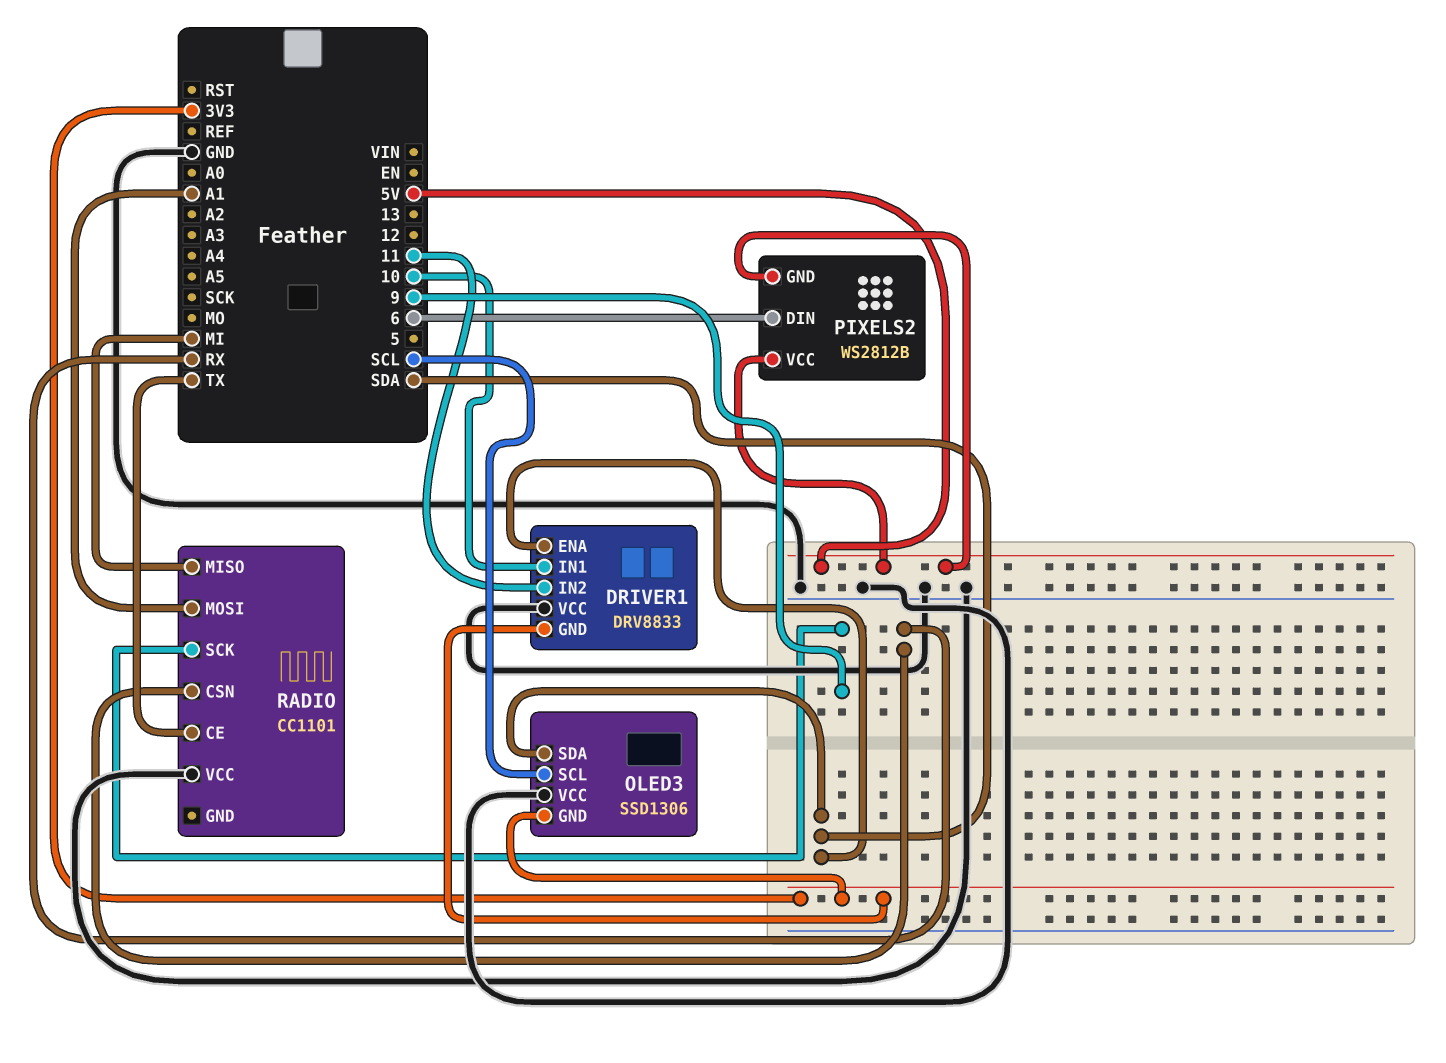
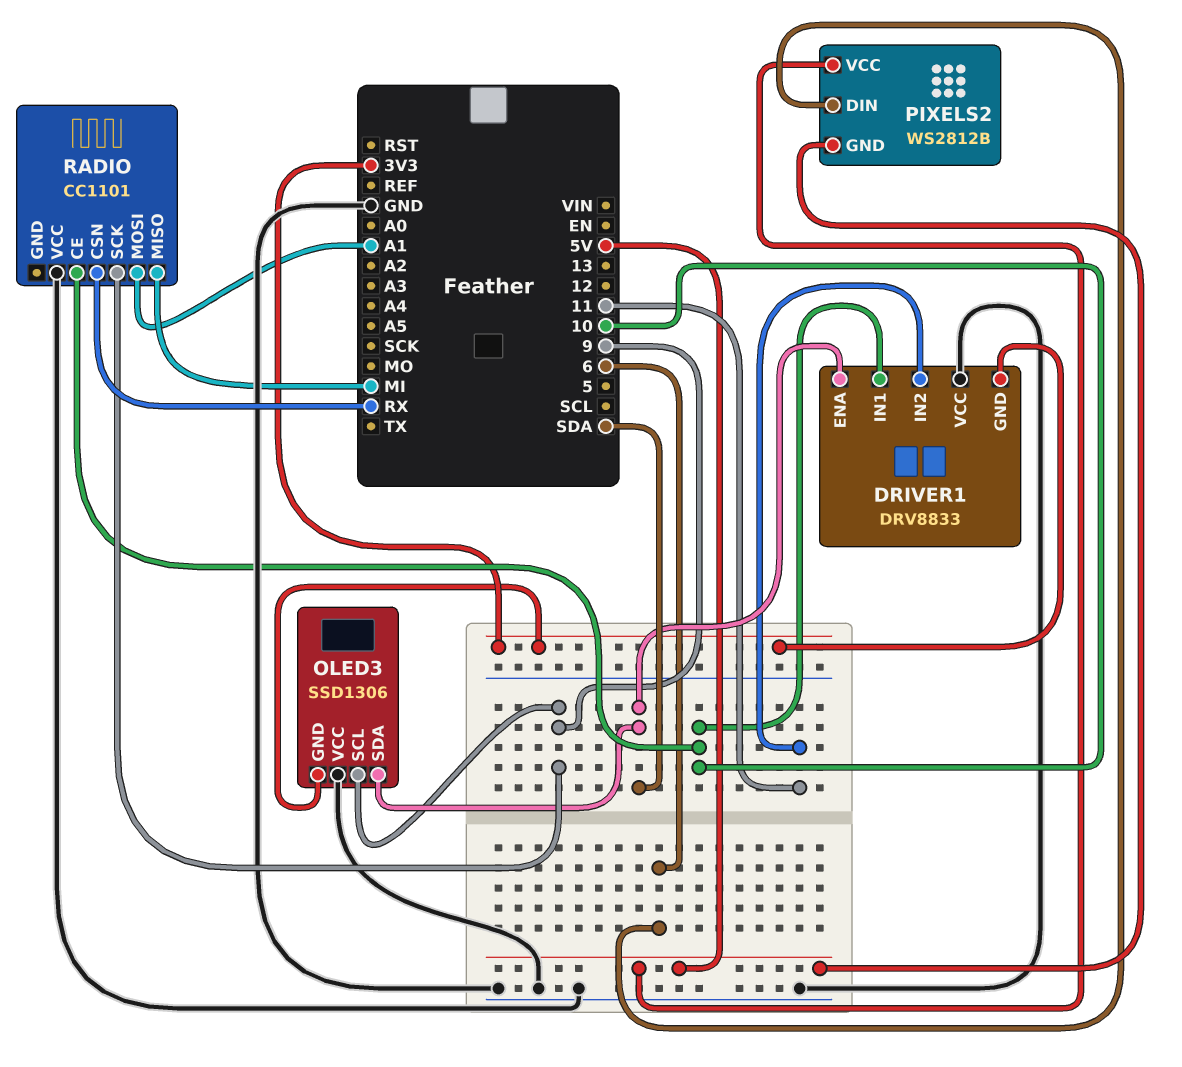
OLED3 pin SCL: SCL -> 9
RADIO pin CE: TX -> 10

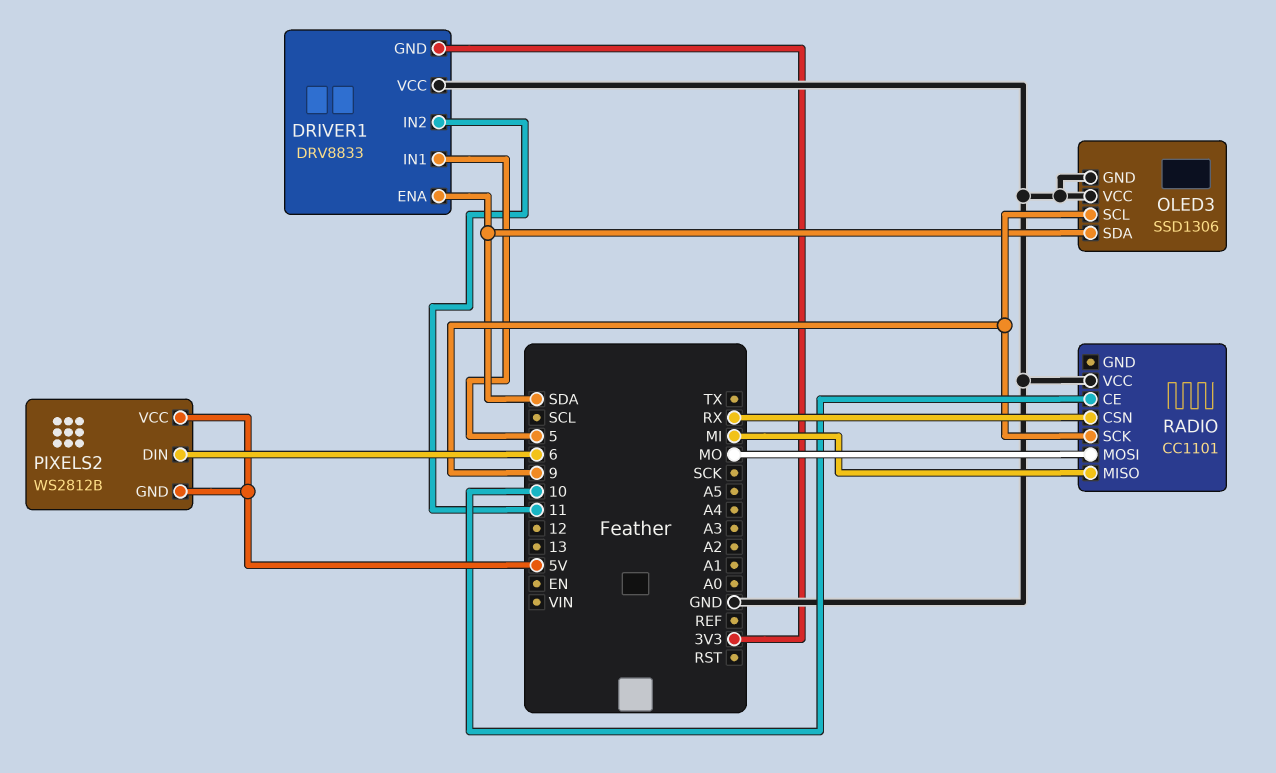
DRIVER1 pin IN1: 10 -> 5
OLED3 pin GND: 3V3 -> GND
RADIO pin MOSI: A1 -> MO

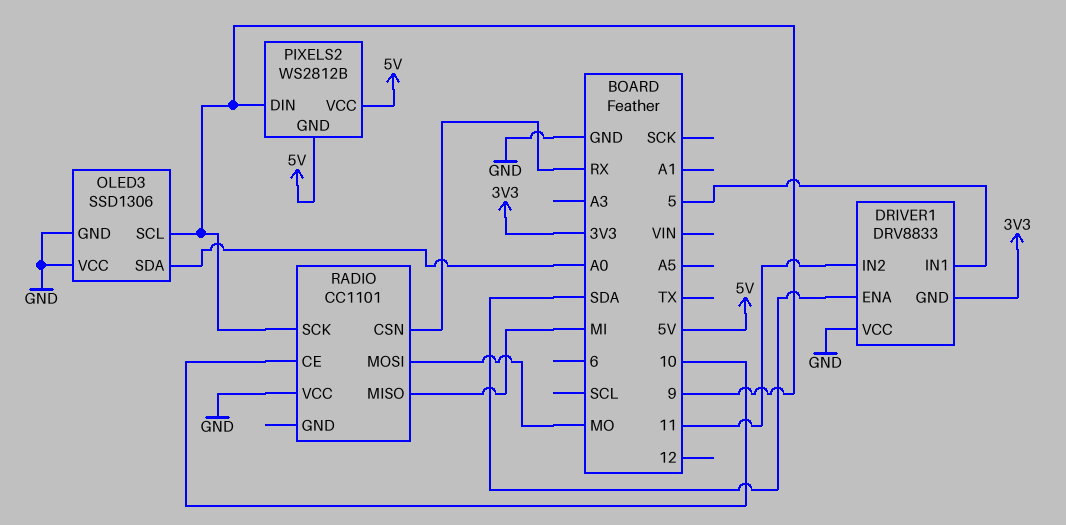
OLED3 pin SDA: SDA -> A0
PIXELS2 pin DIN: 6 -> 9

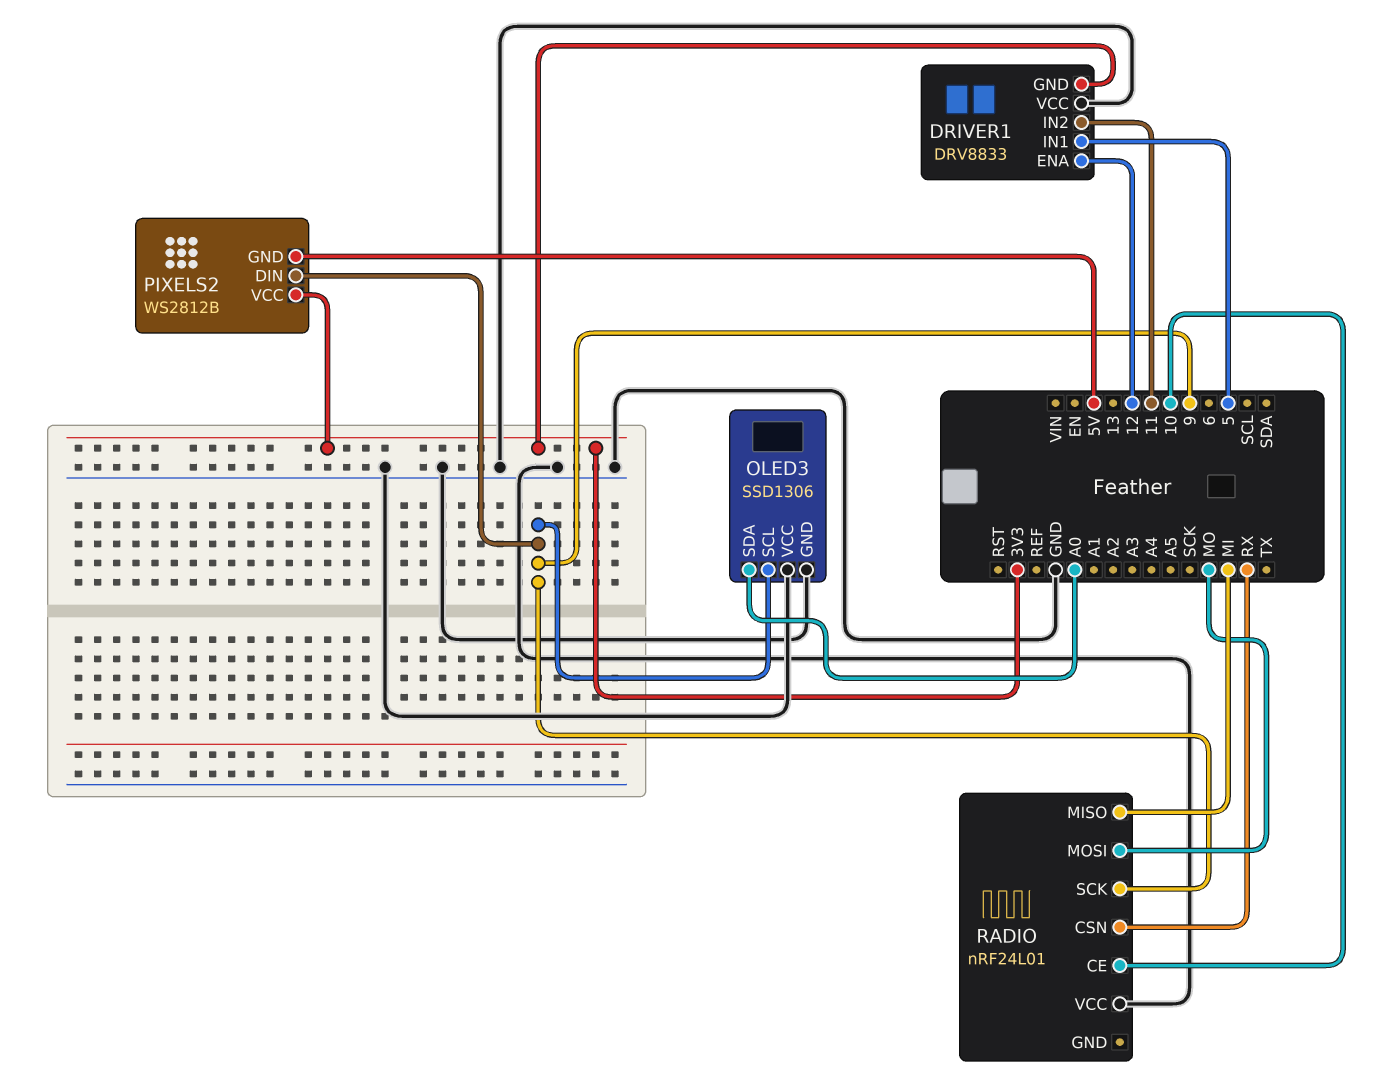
DRIVER1 pin ENA: SDA -> 12
PIXELS2 pin VCC: 5V -> 3V3
RADIO: CC1101 -> nRF24L01

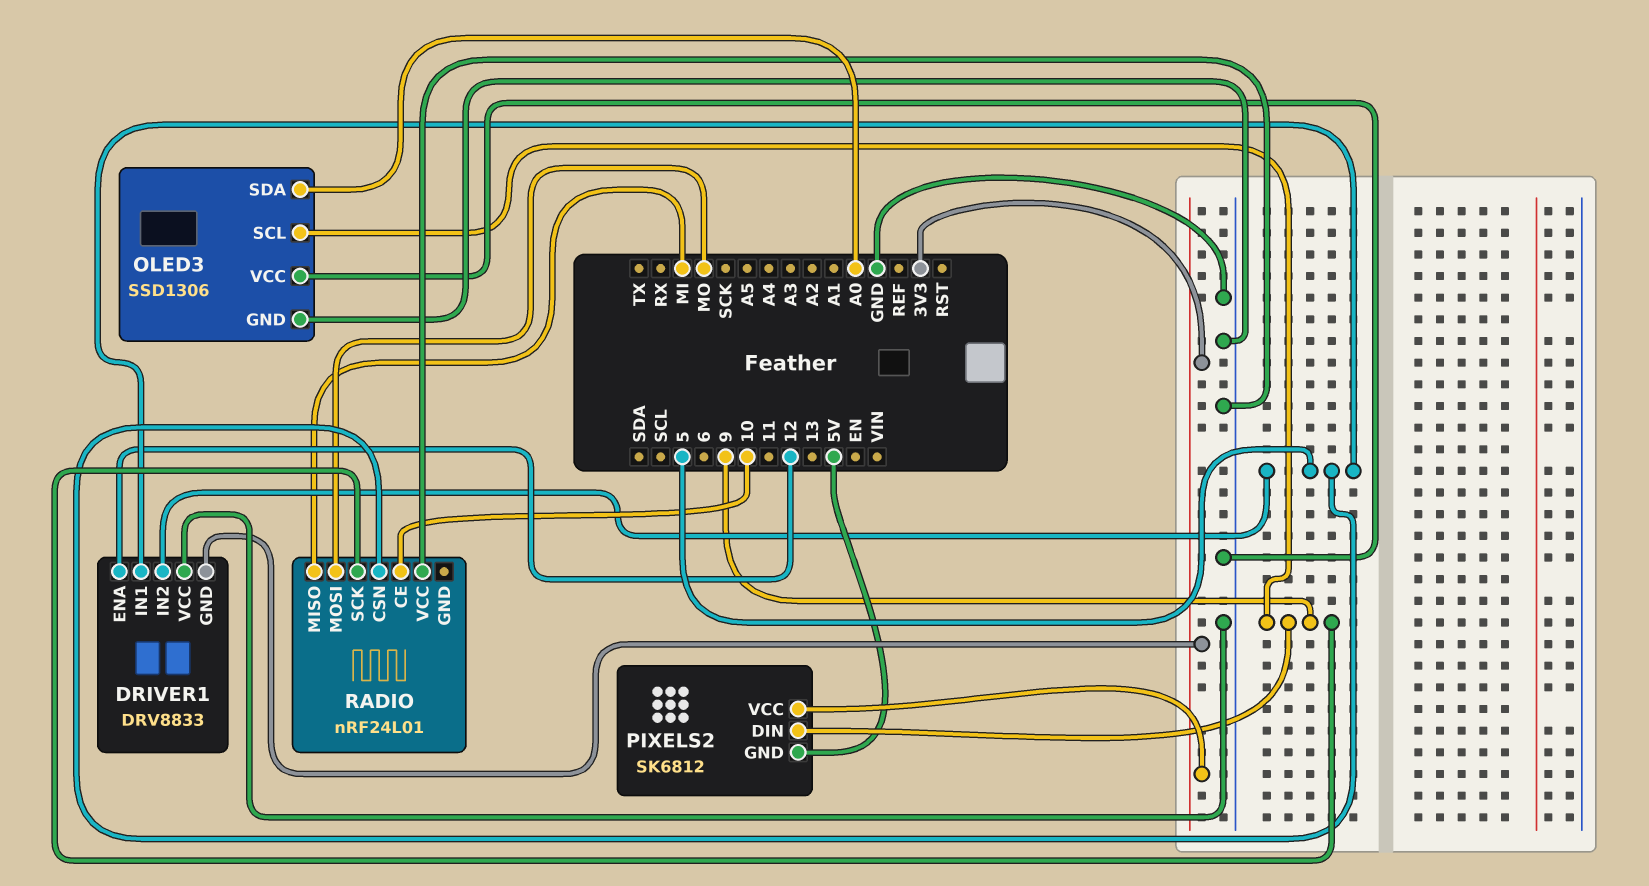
DRIVER1 pin IN2: 11 -> 5
PIXELS2: WS2812B -> SK6812
RADIO pin CSN: RX -> 5

